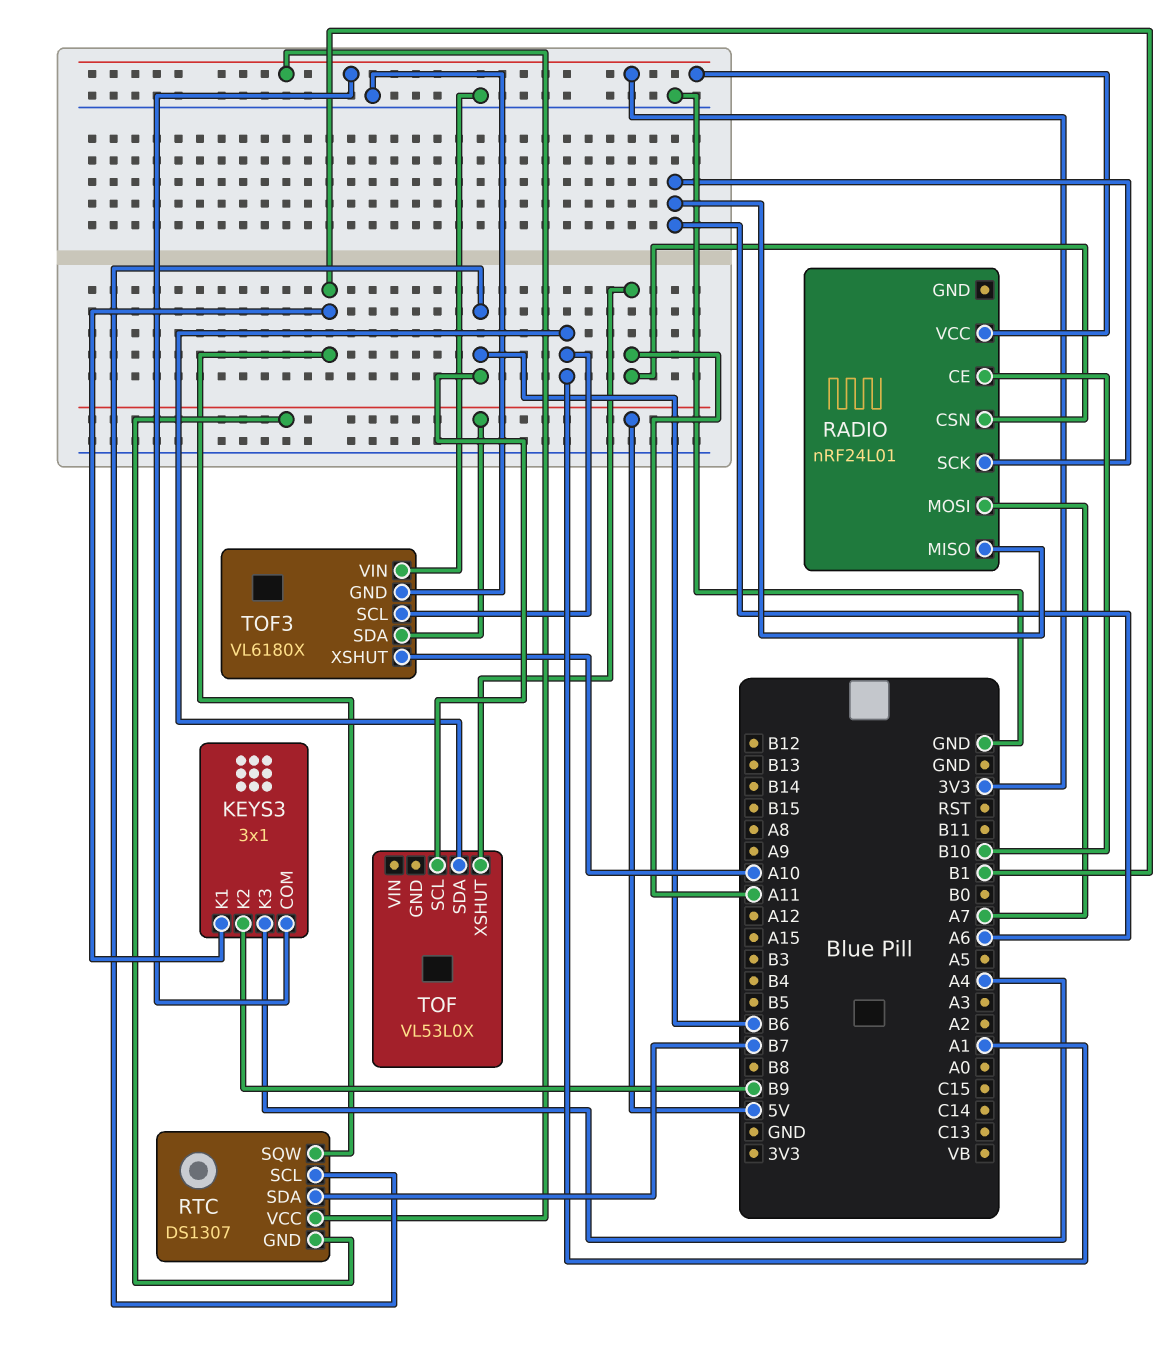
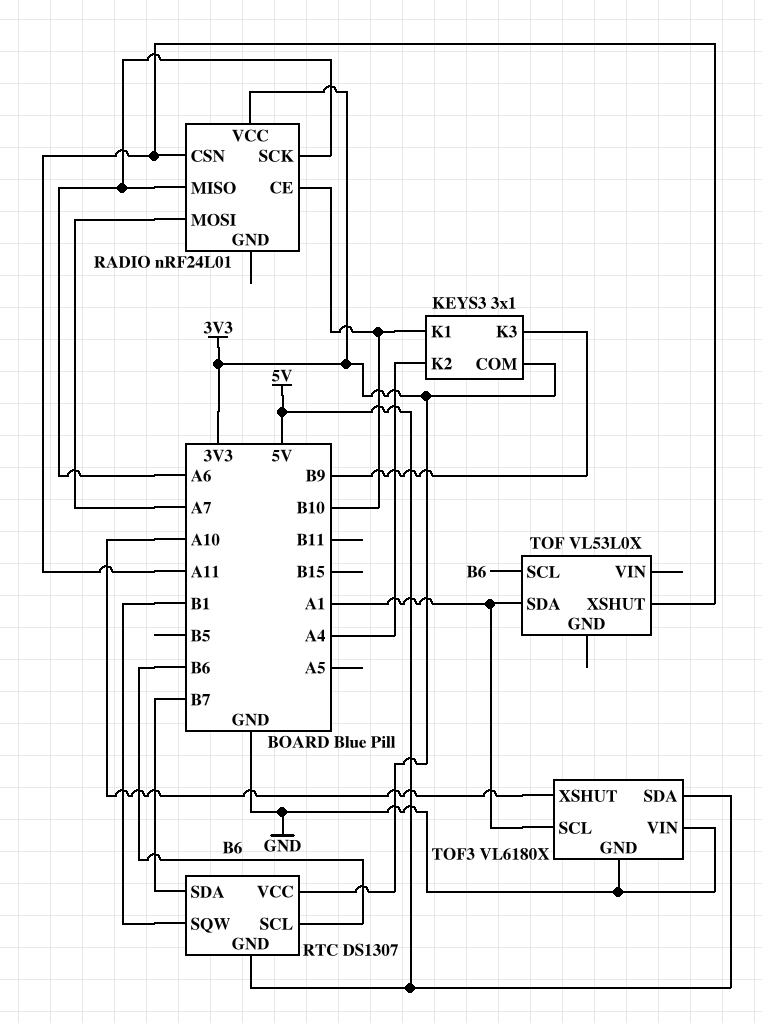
KEYS3 pin K1: B1 -> B10
KEYS3 pin K2: B9 -> A4
KEYS3 pin K3: A4 -> B9

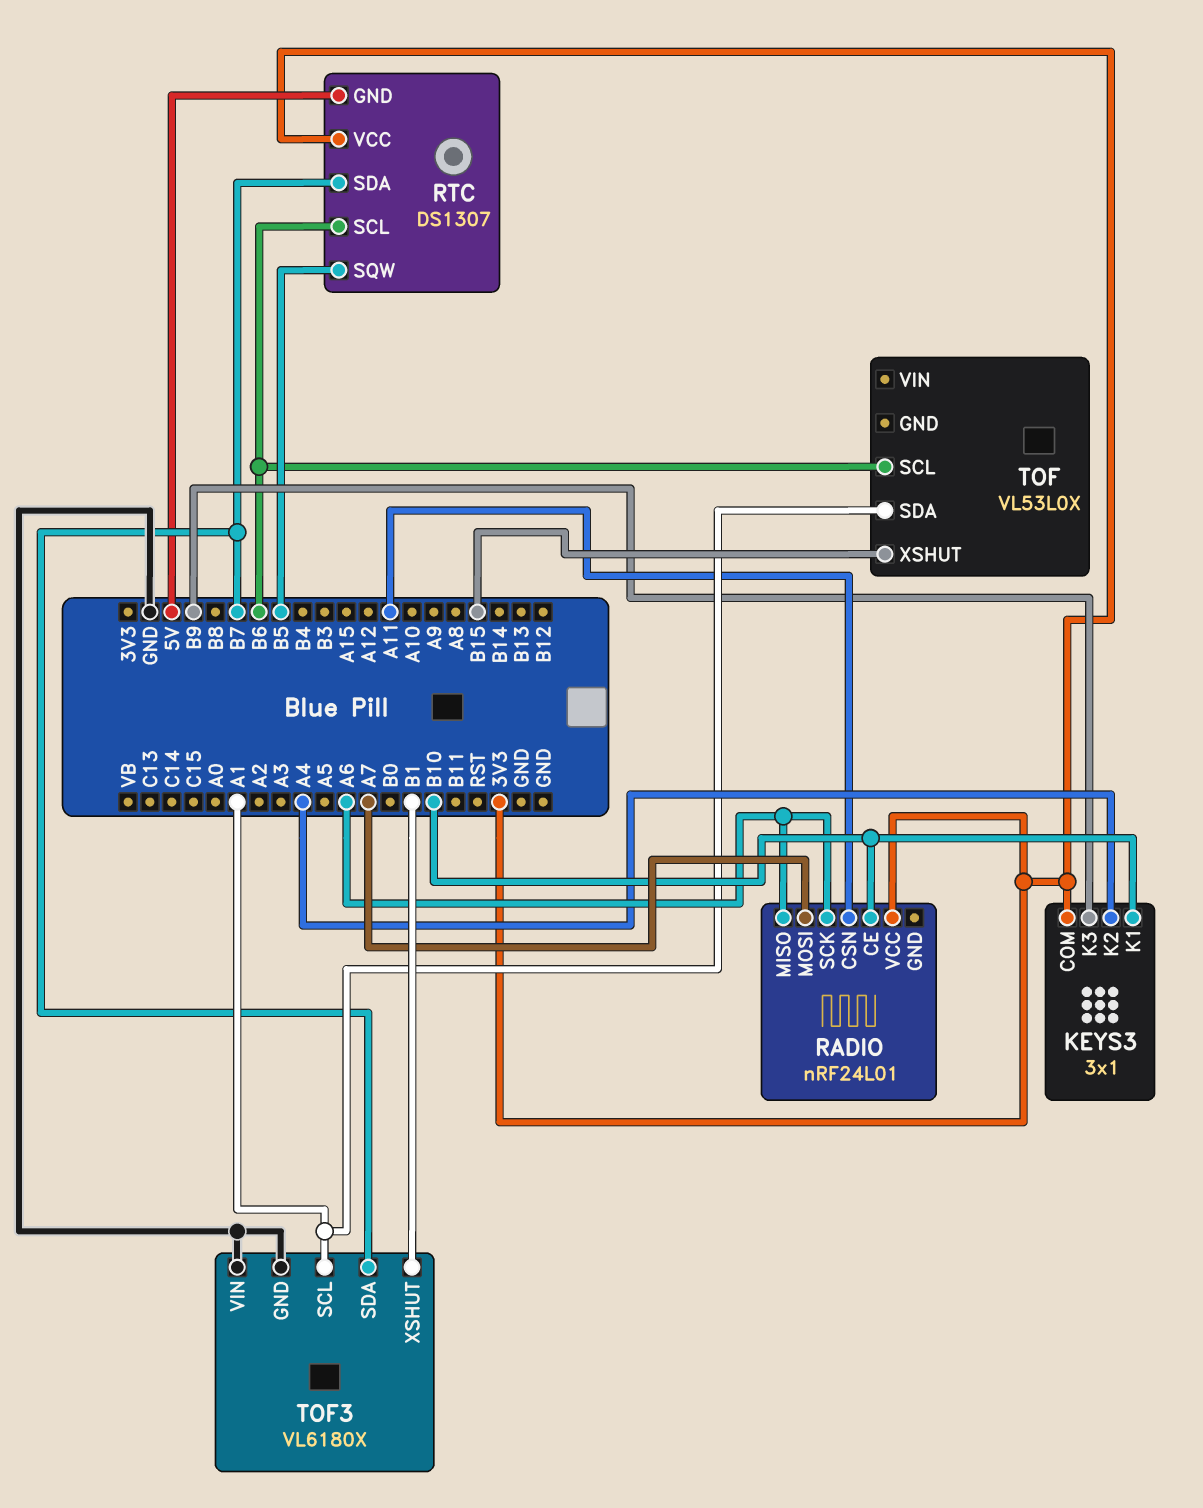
RTC pin SQW: B1 -> B5
TOF pin XSHUT: A11 -> B15
TOF3 pin SDA: 5V -> B7
TOF3 pin XSHUT: A10 -> B1

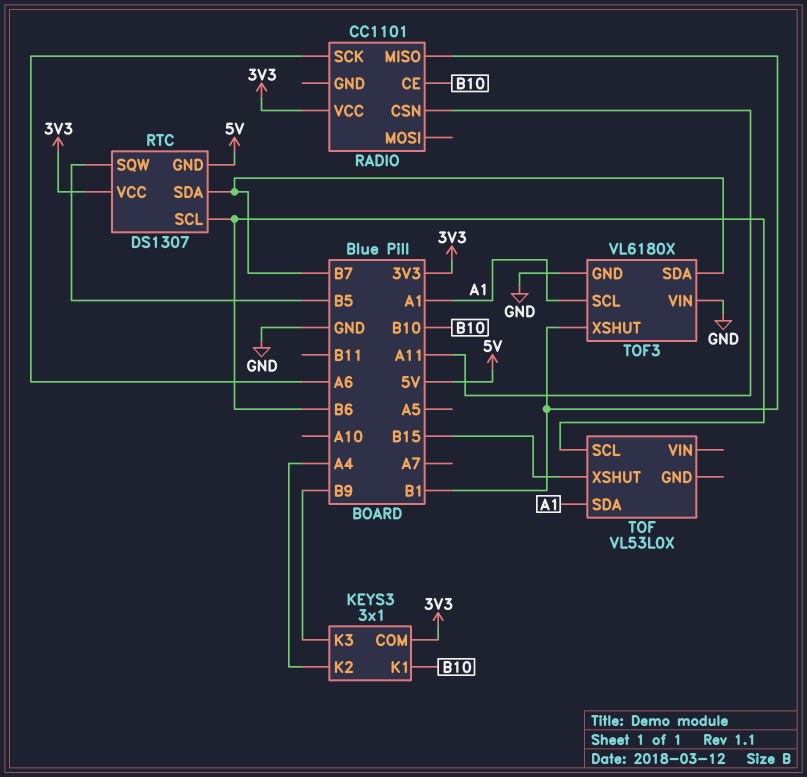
RADIO: nRF24L01 -> CC1101
RADIO pin MISO: A6 -> B1
RADIO pin MOSI: A7 -> none

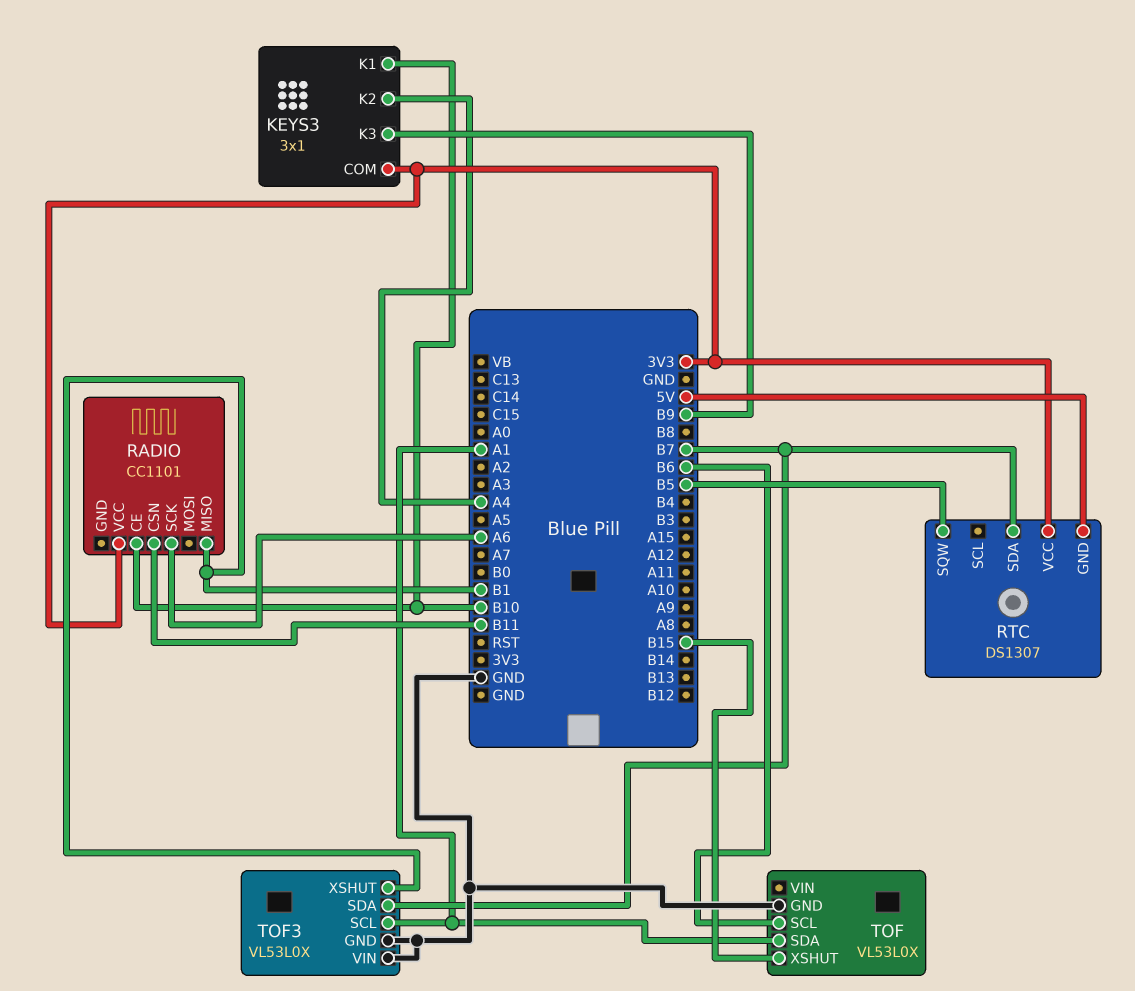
RADIO pin CSN: A11 -> B11
RTC pin SCL: B6 -> none
TOF pin GND: none -> GND
TOF3: VL6180X -> VL53L0X

